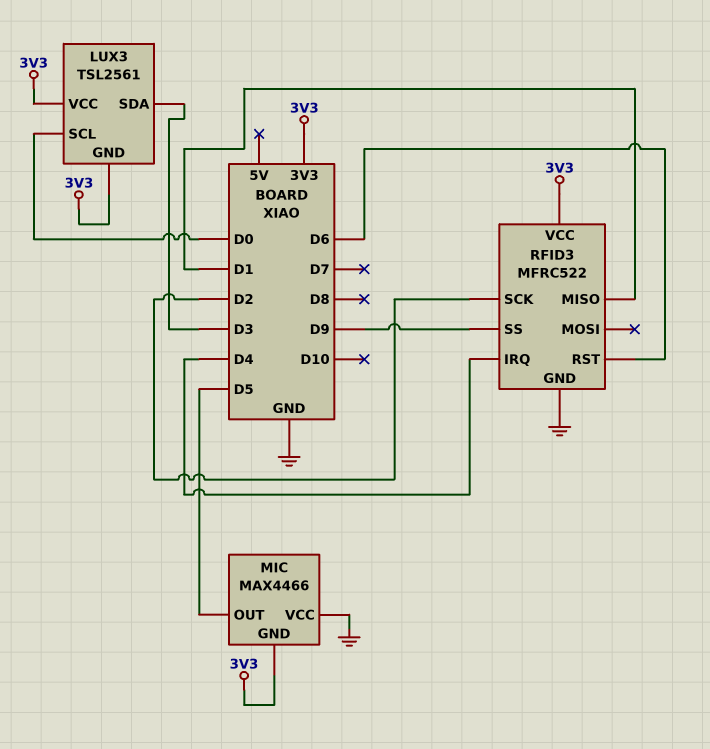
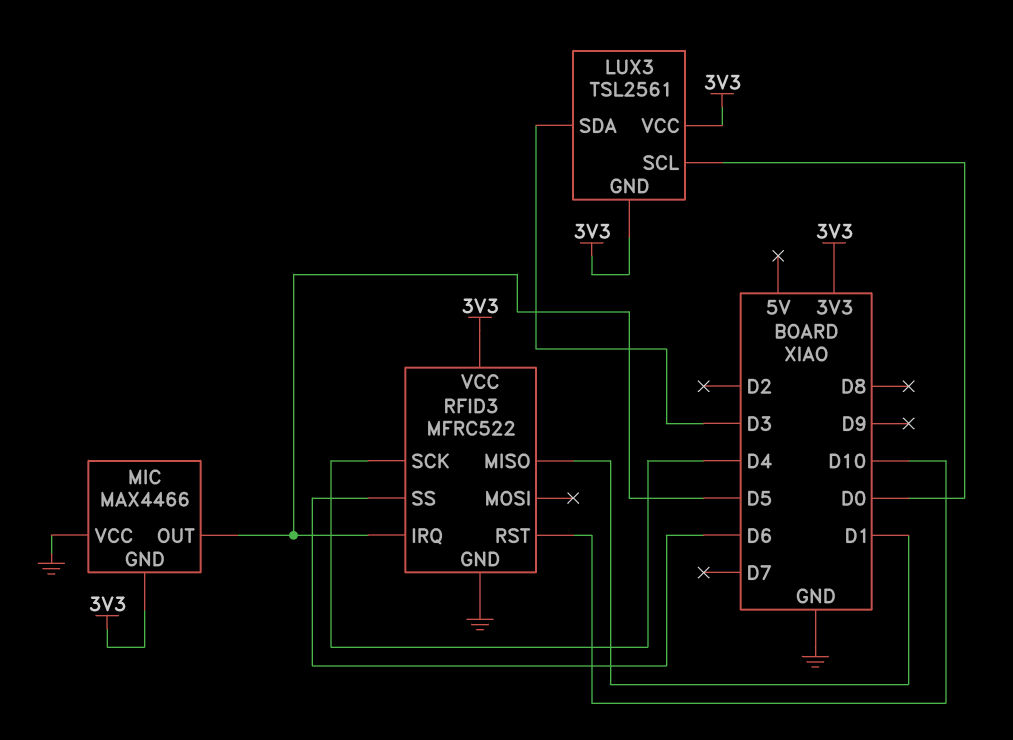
RFID3 pin IRQ: D4 -> D5
RFID3 pin RST: D6 -> D10
RFID3 pin SCK: D2 -> D4
RFID3 pin SS: D9 -> D6

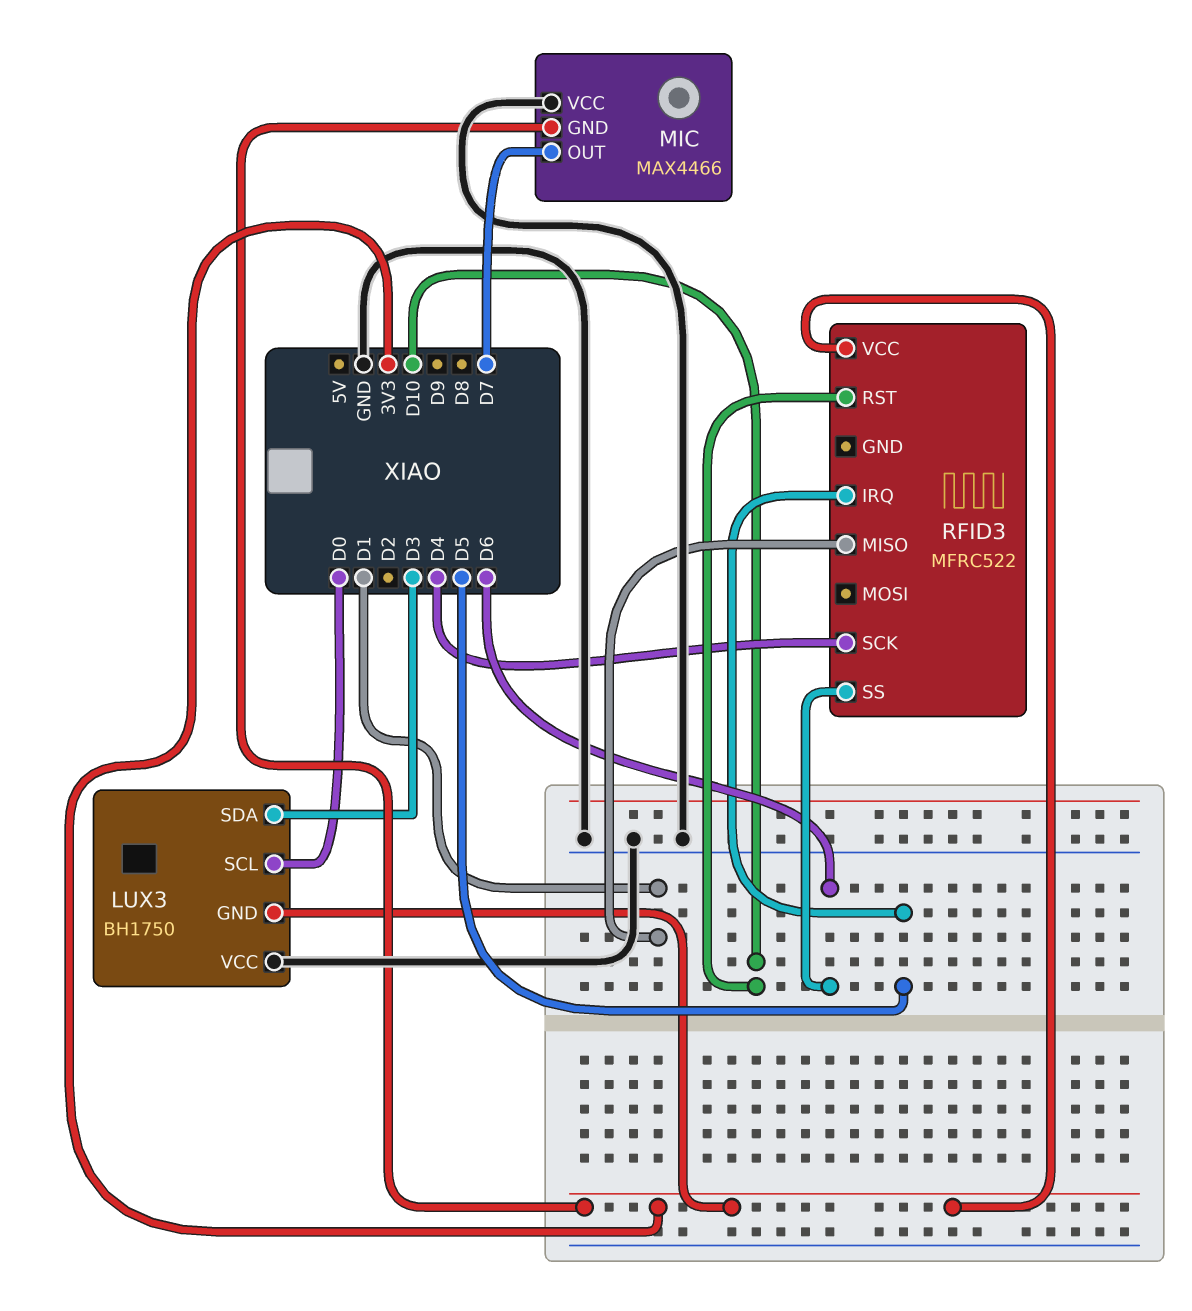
LUX3: TSL2561 -> BH1750
LUX3 pin VCC: 3V3 -> GND
MIC pin OUT: D5 -> D7
RFID3 pin GND: GND -> none

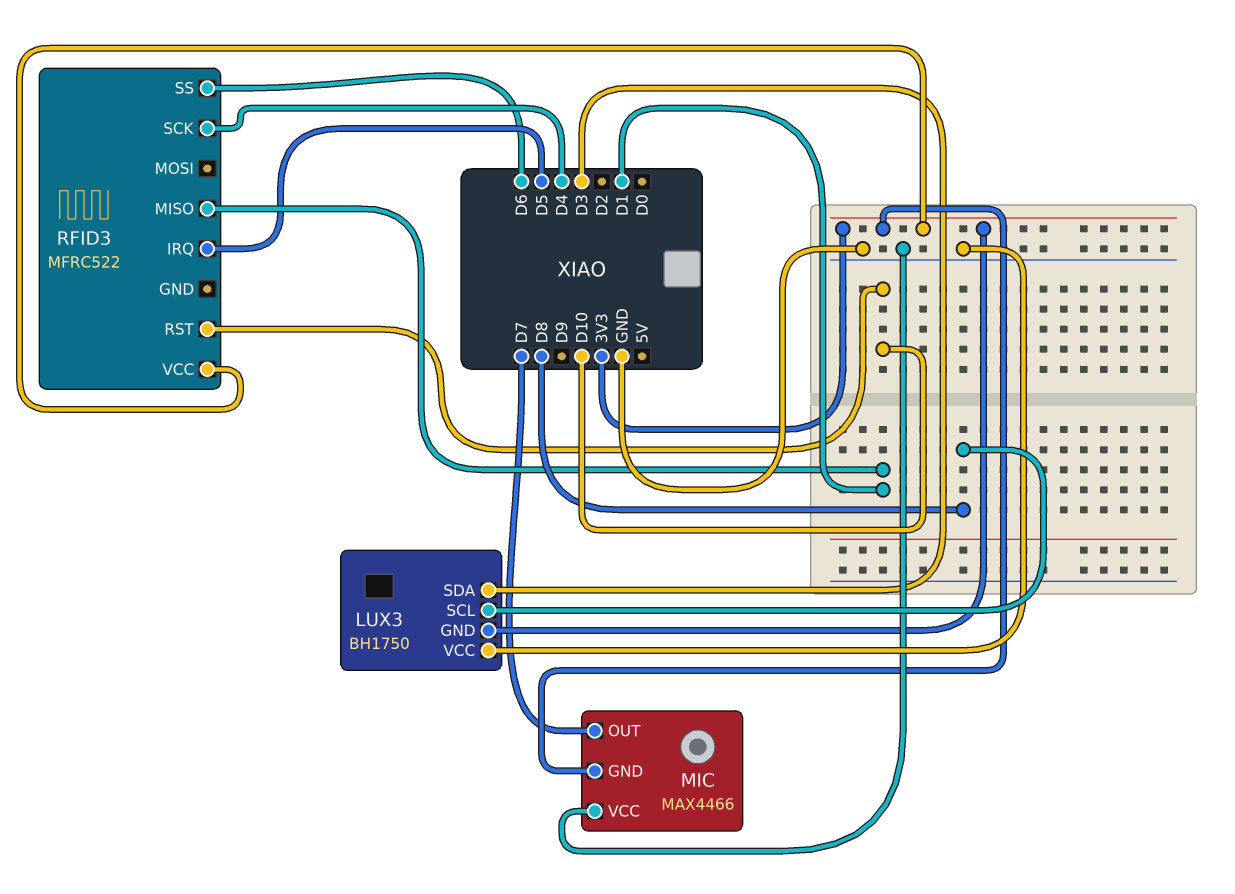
LUX3 pin SCL: D0 -> D8

